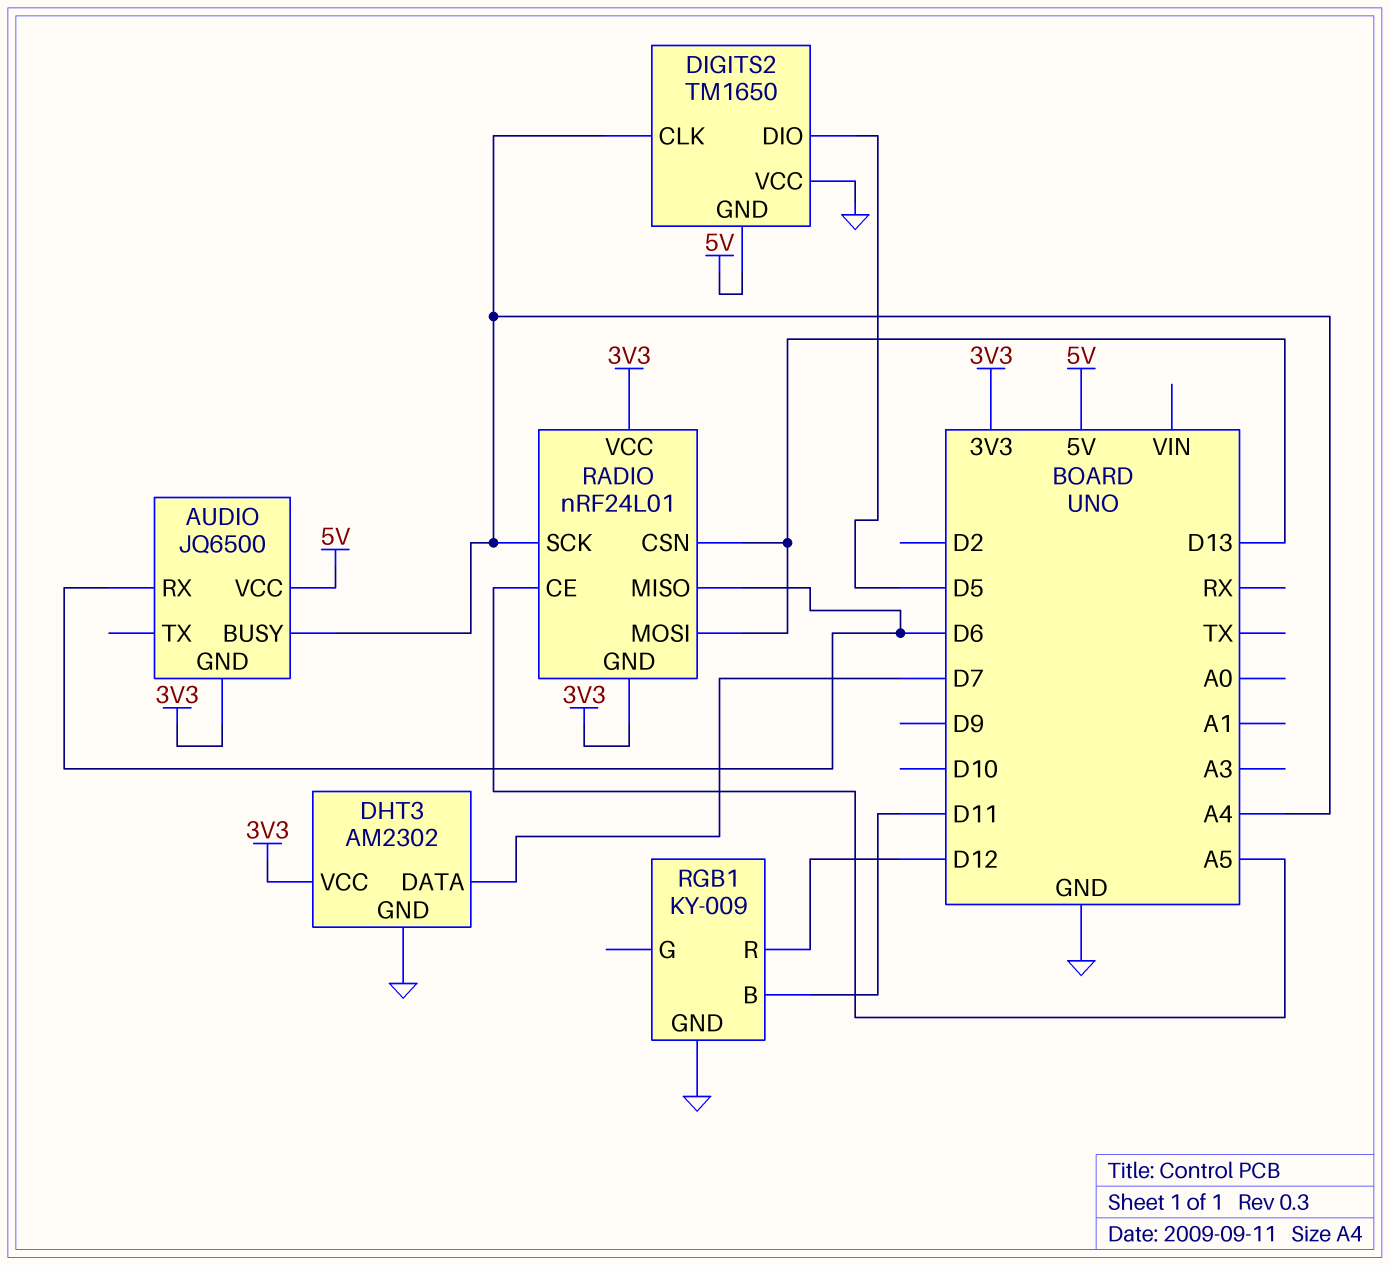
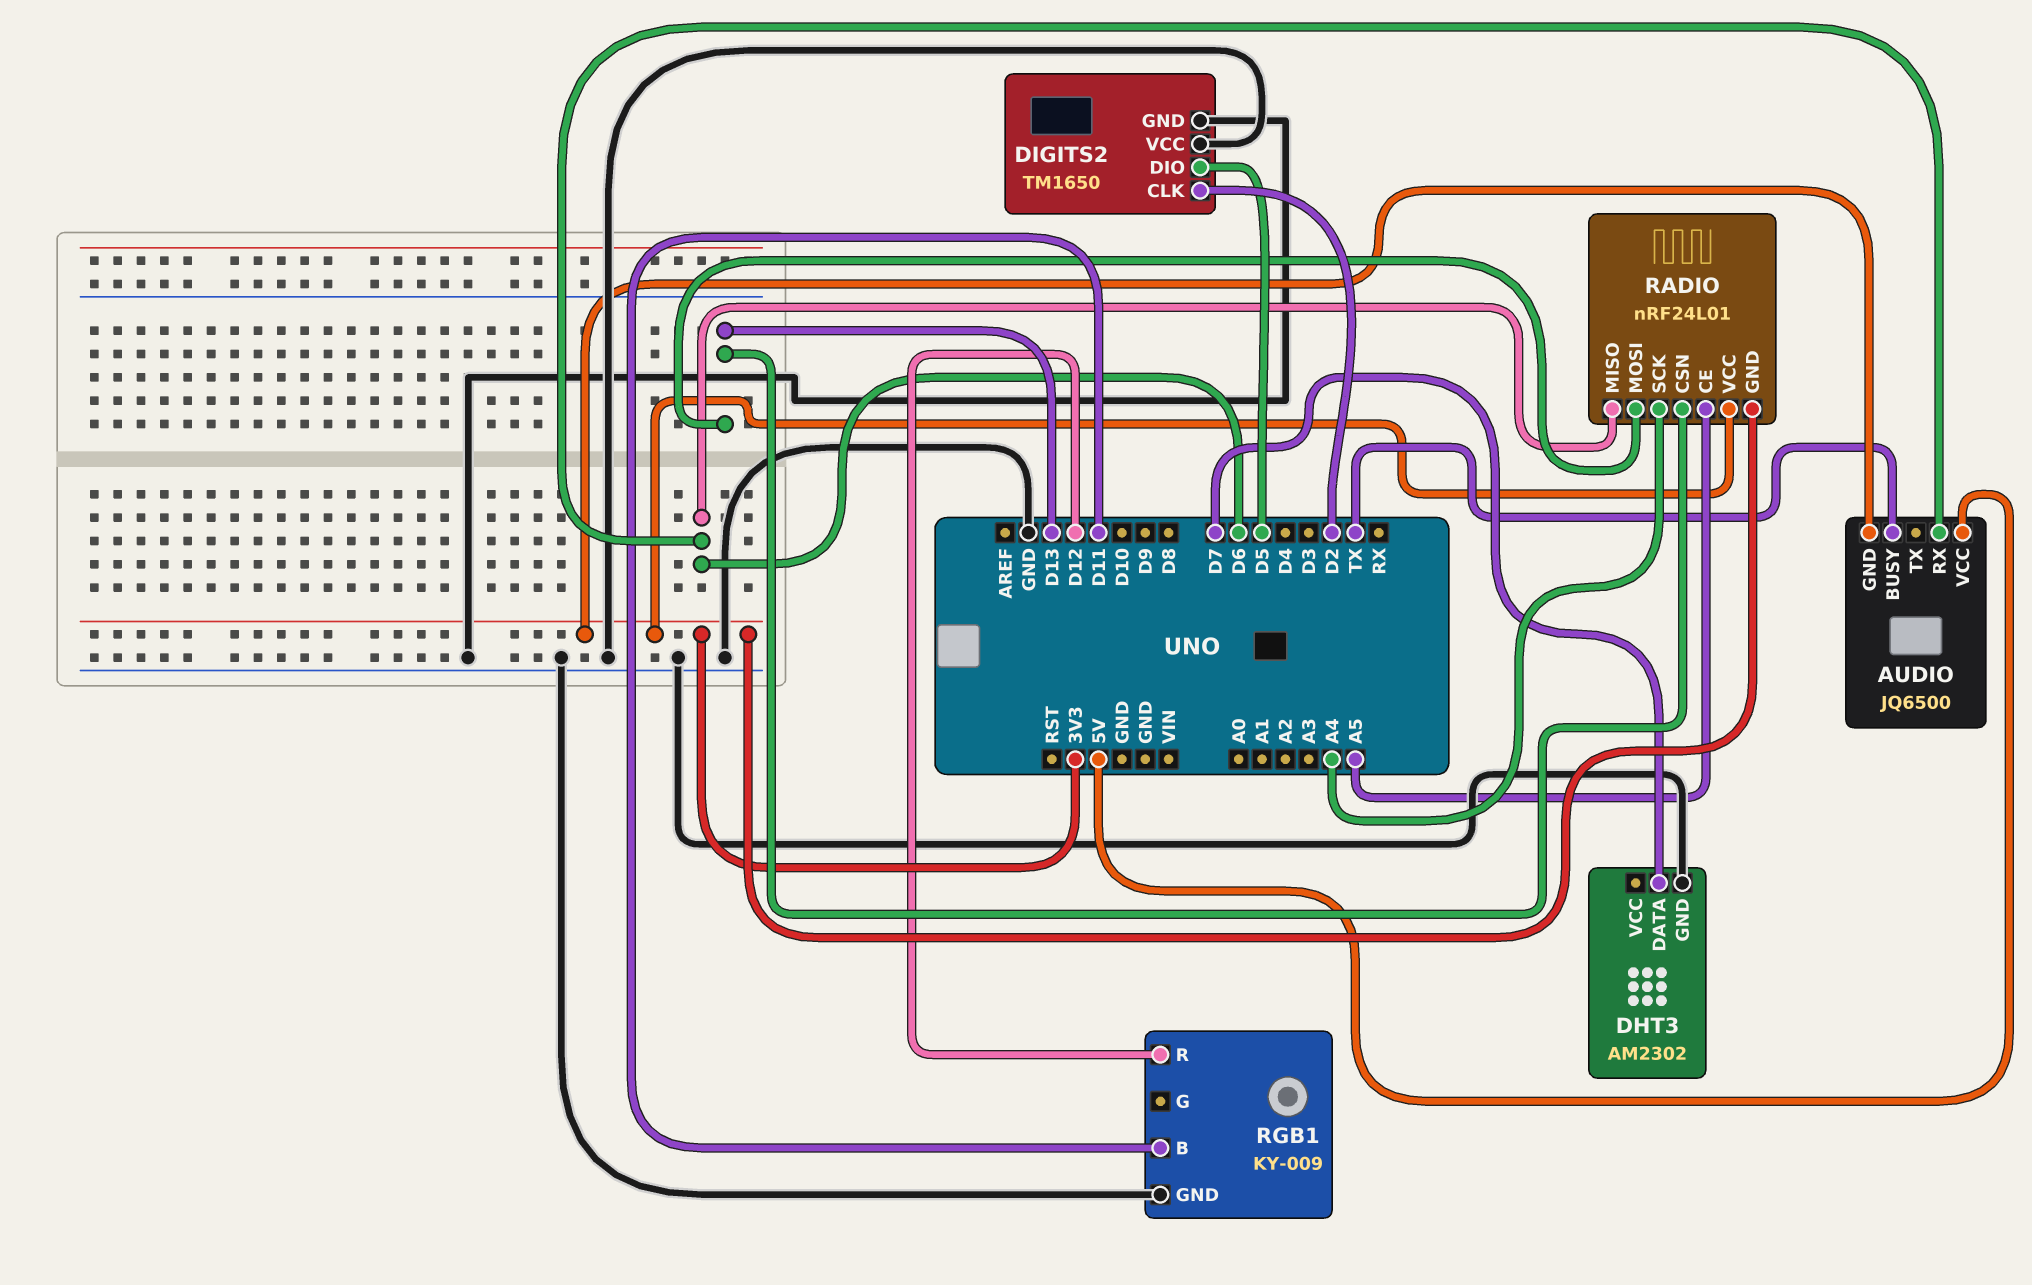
AUDIO pin BUSY: A4 -> TX
DHT3 pin VCC: 3V3 -> none
DIGITS2 pin CLK: A4 -> D2
DIGITS2 pin GND: 5V -> GND

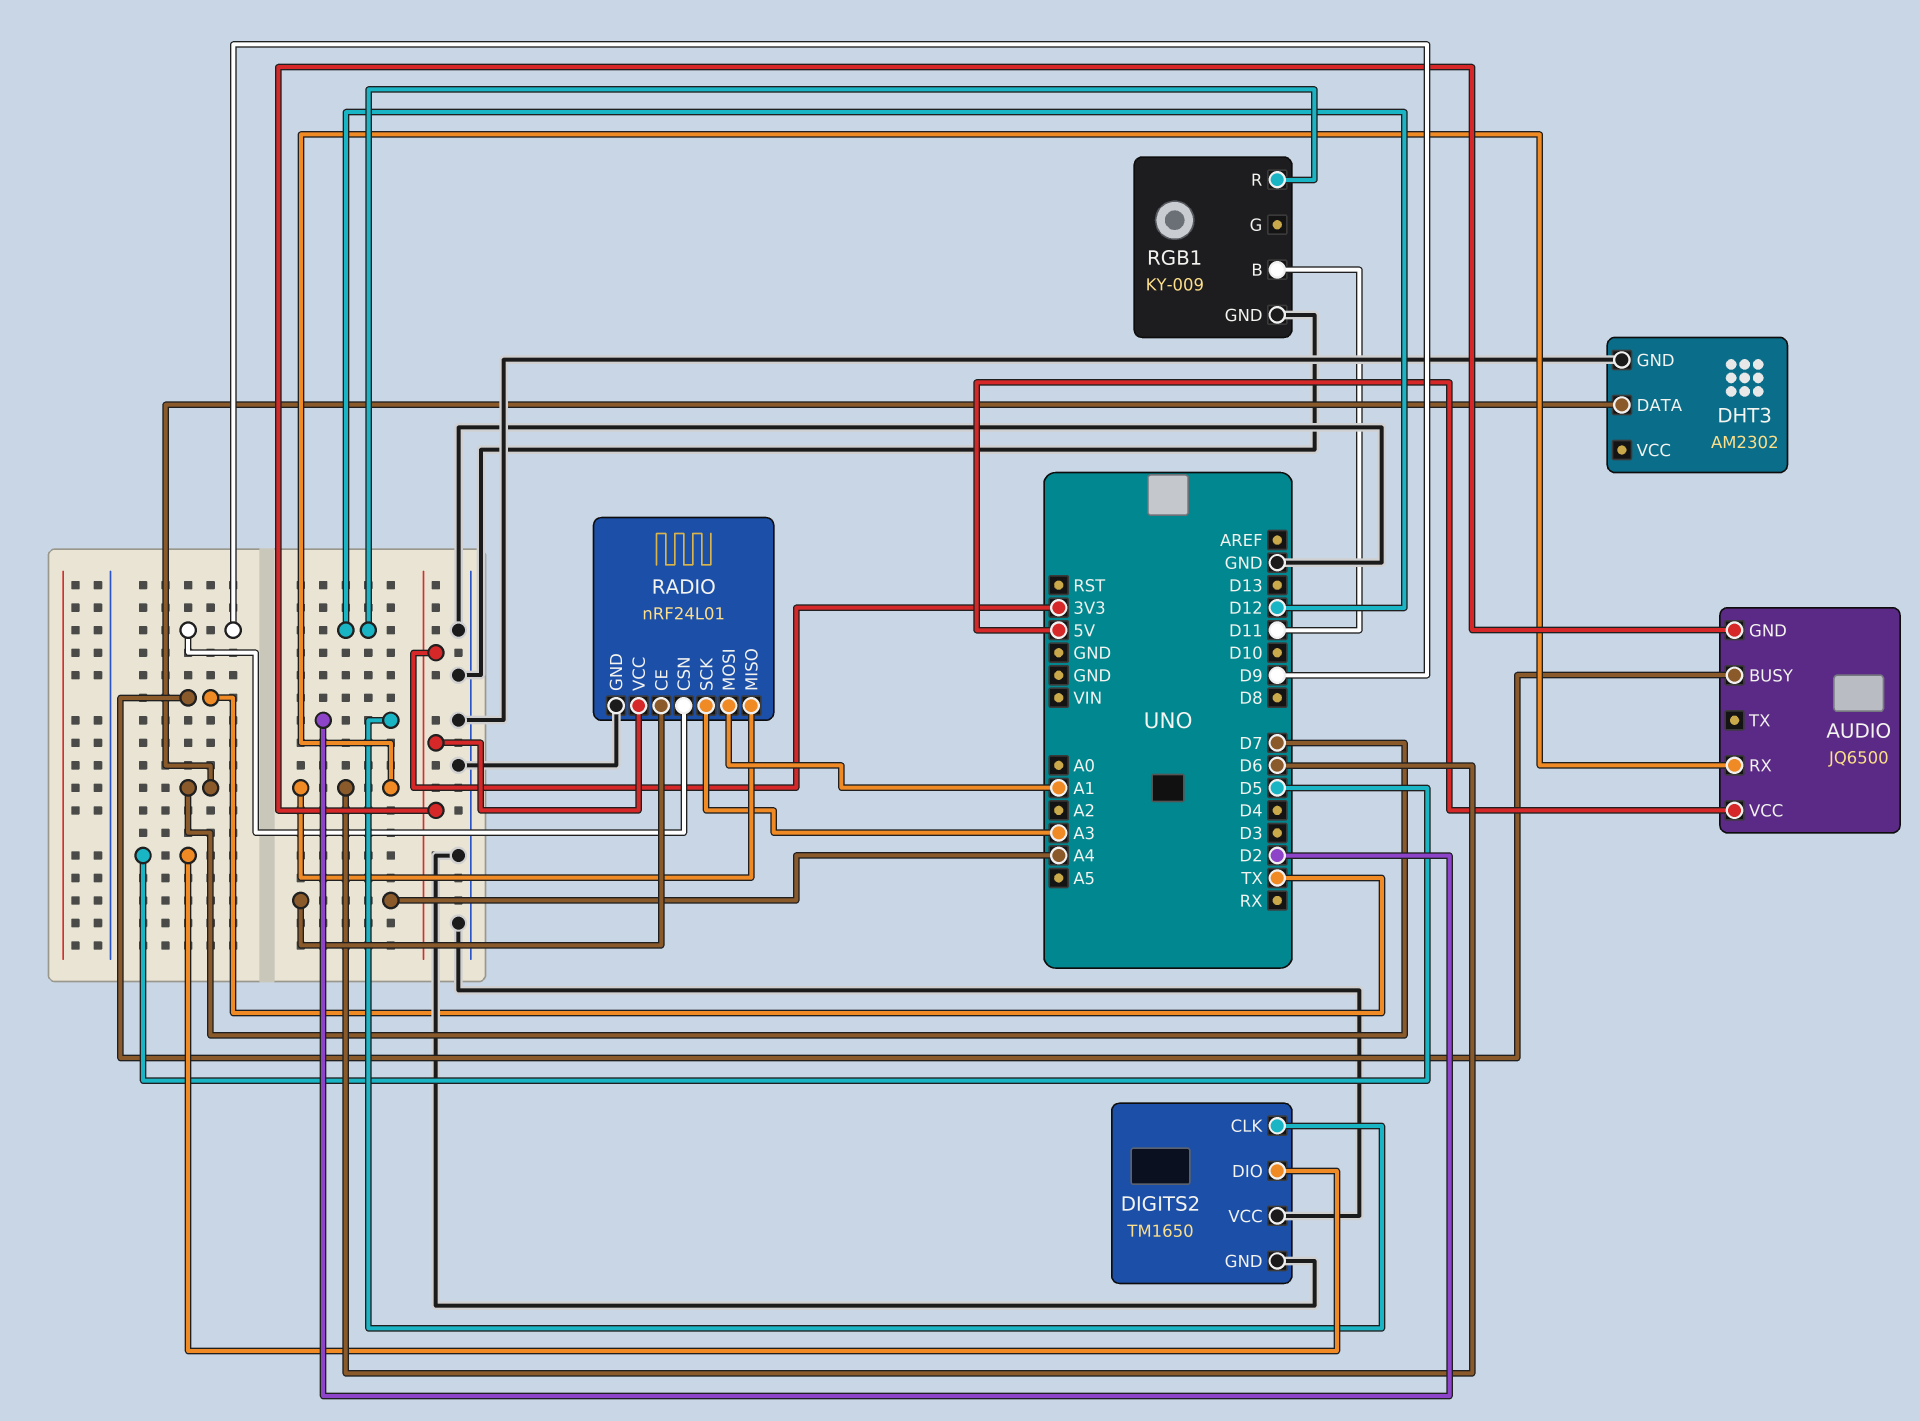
RADIO pin CE: A5 -> A4
RADIO pin CSN: D13 -> D9
RADIO pin GND: 3V3 -> GND
RADIO pin MOSI: D13 -> A1
RADIO pin SCK: A4 -> A3

